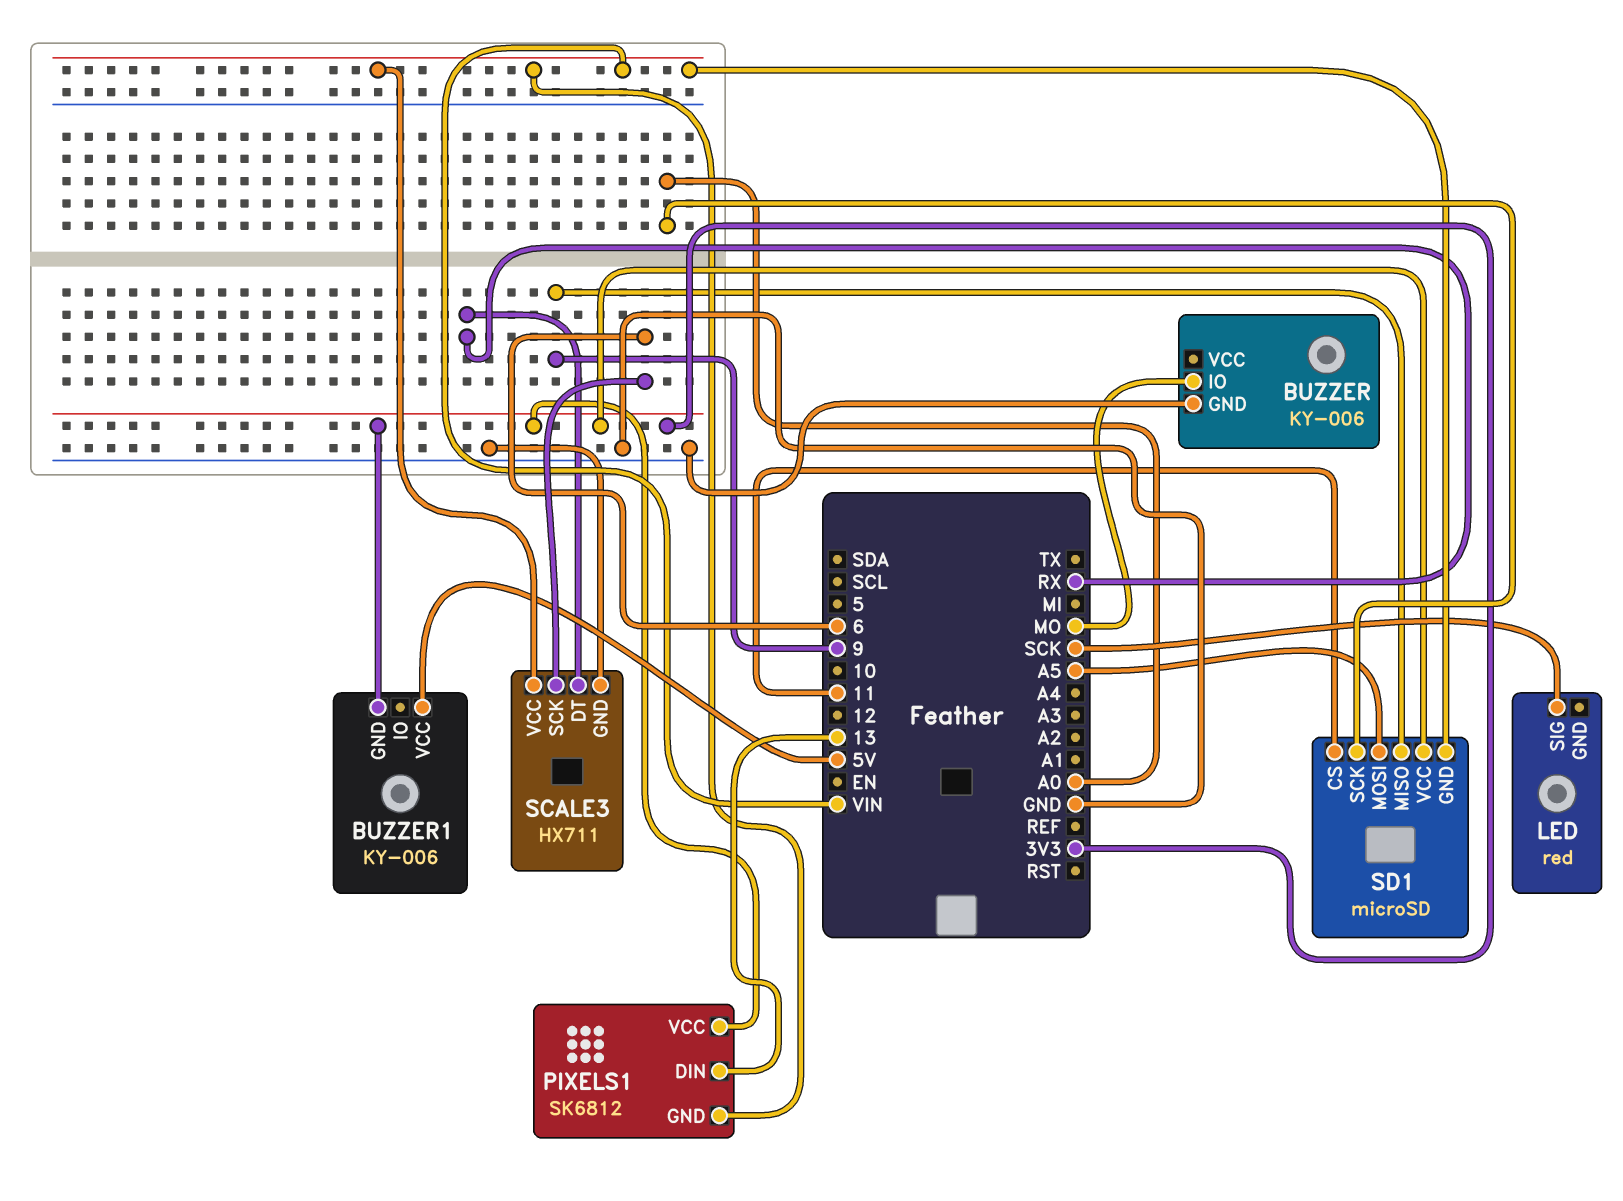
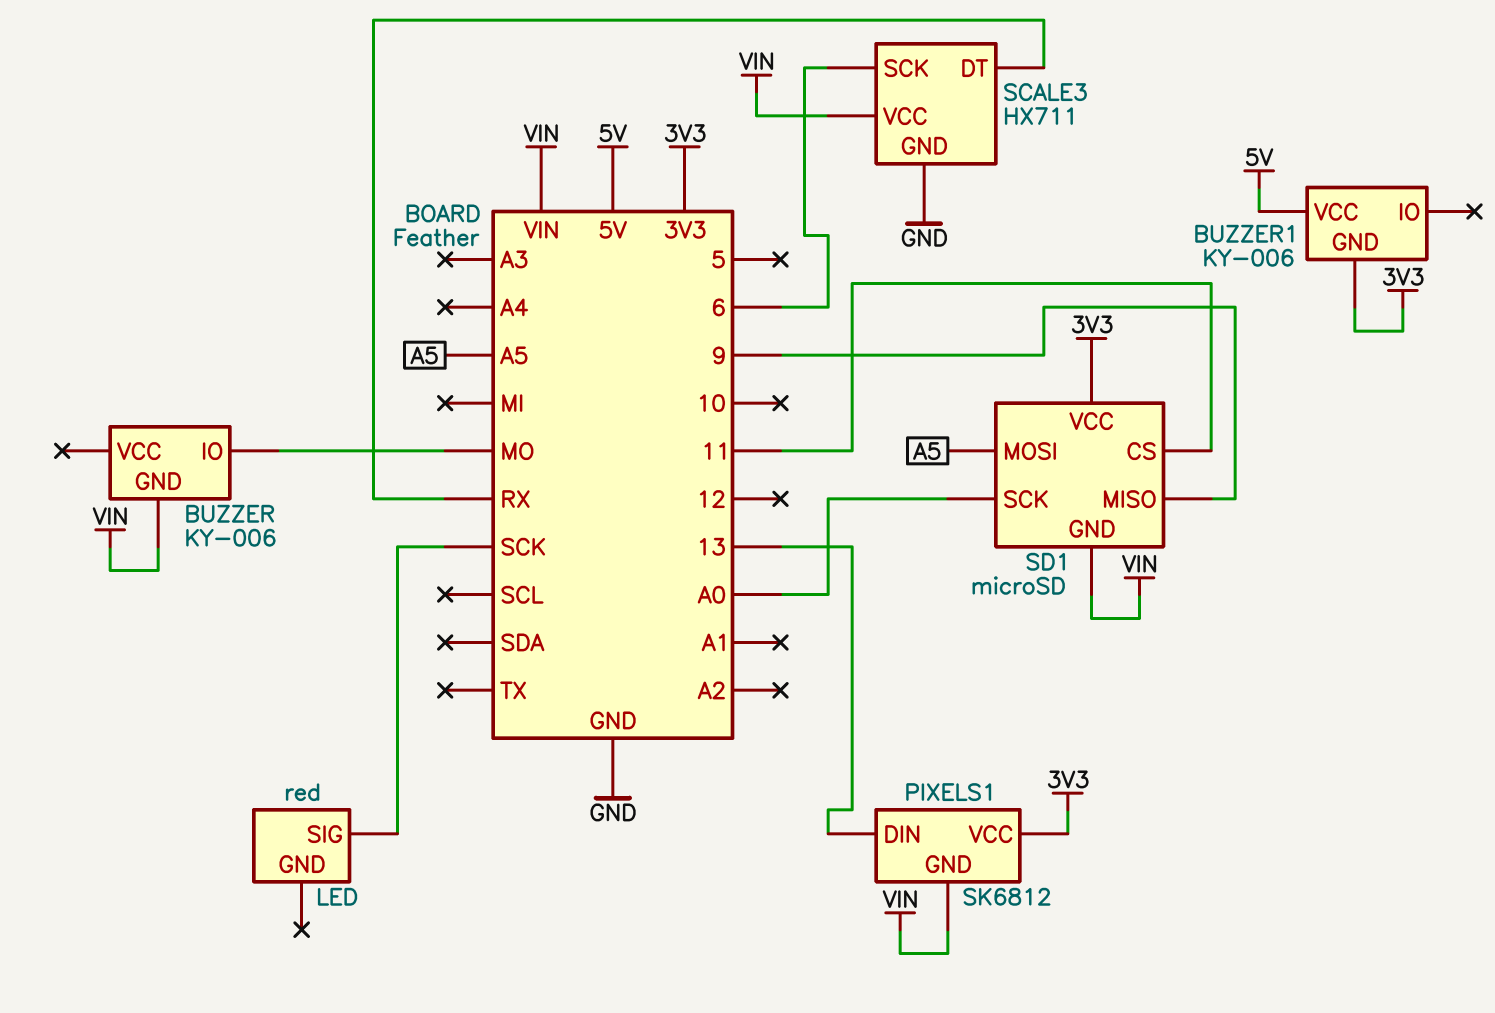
BUZZER pin GND: GND -> VIN

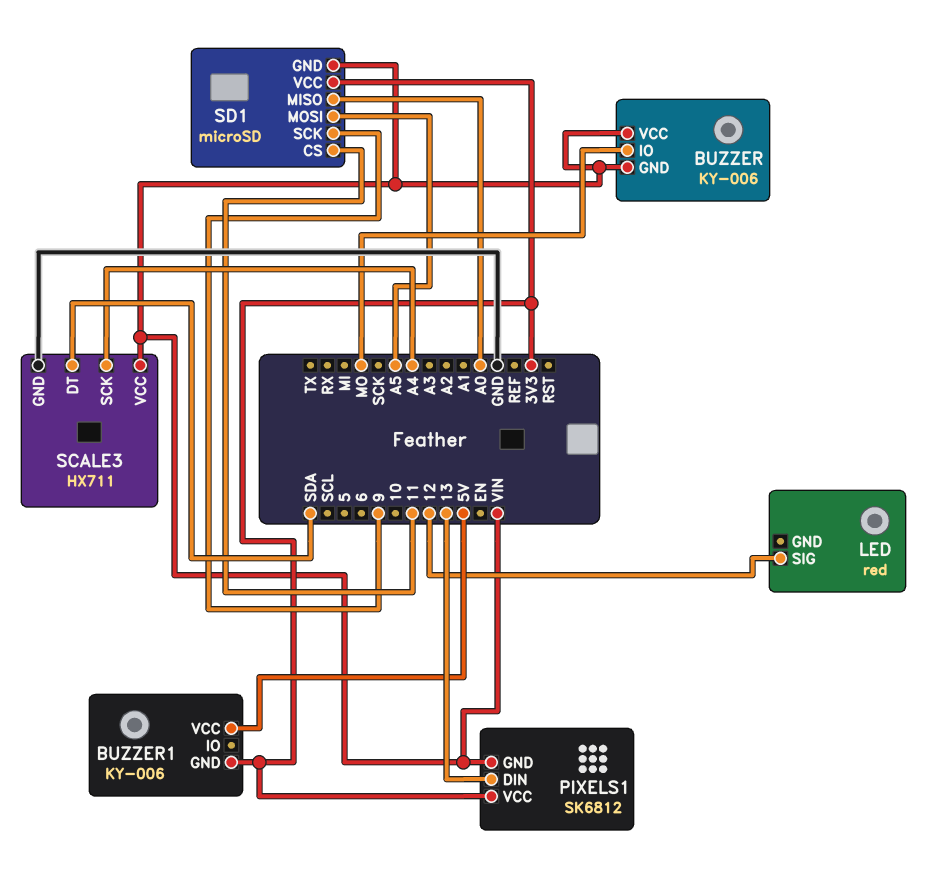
BUZZER pin VCC: none -> VIN
LED pin SIG: SCK -> 12
SCALE3 pin DT: RX -> SDA
SCALE3 pin SCK: 6 -> A4
SD1 pin MISO: 9 -> A0
SD1 pin SCK: A0 -> 9

